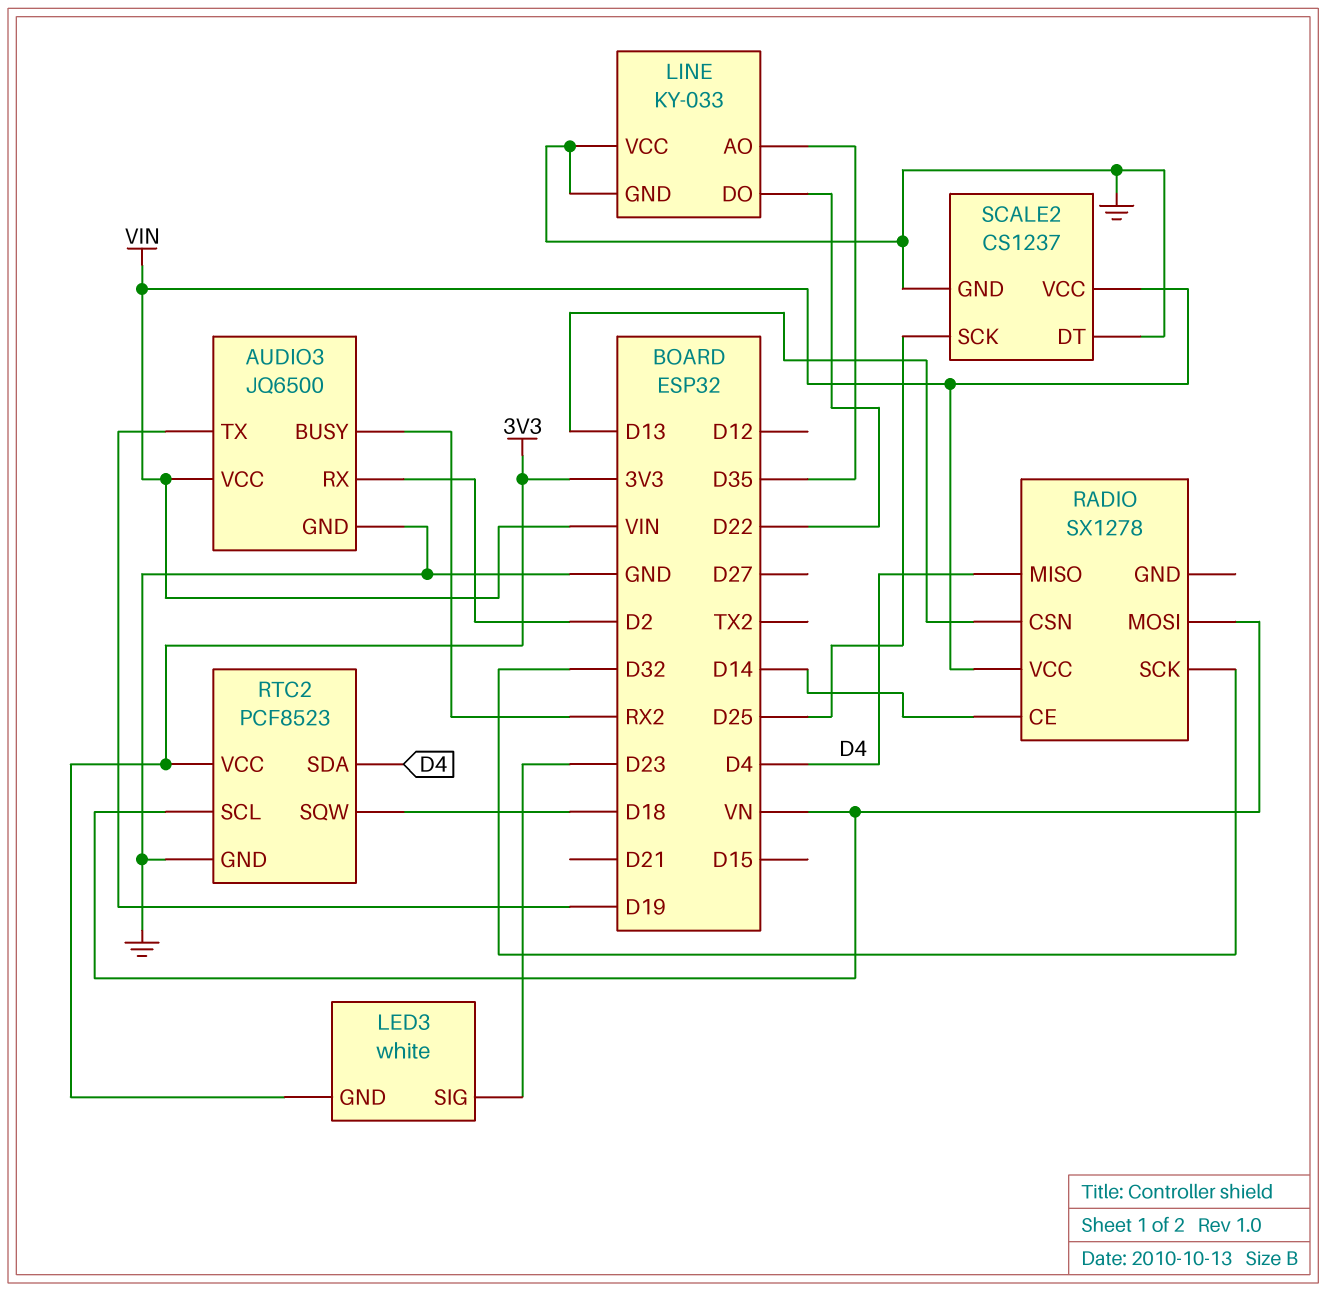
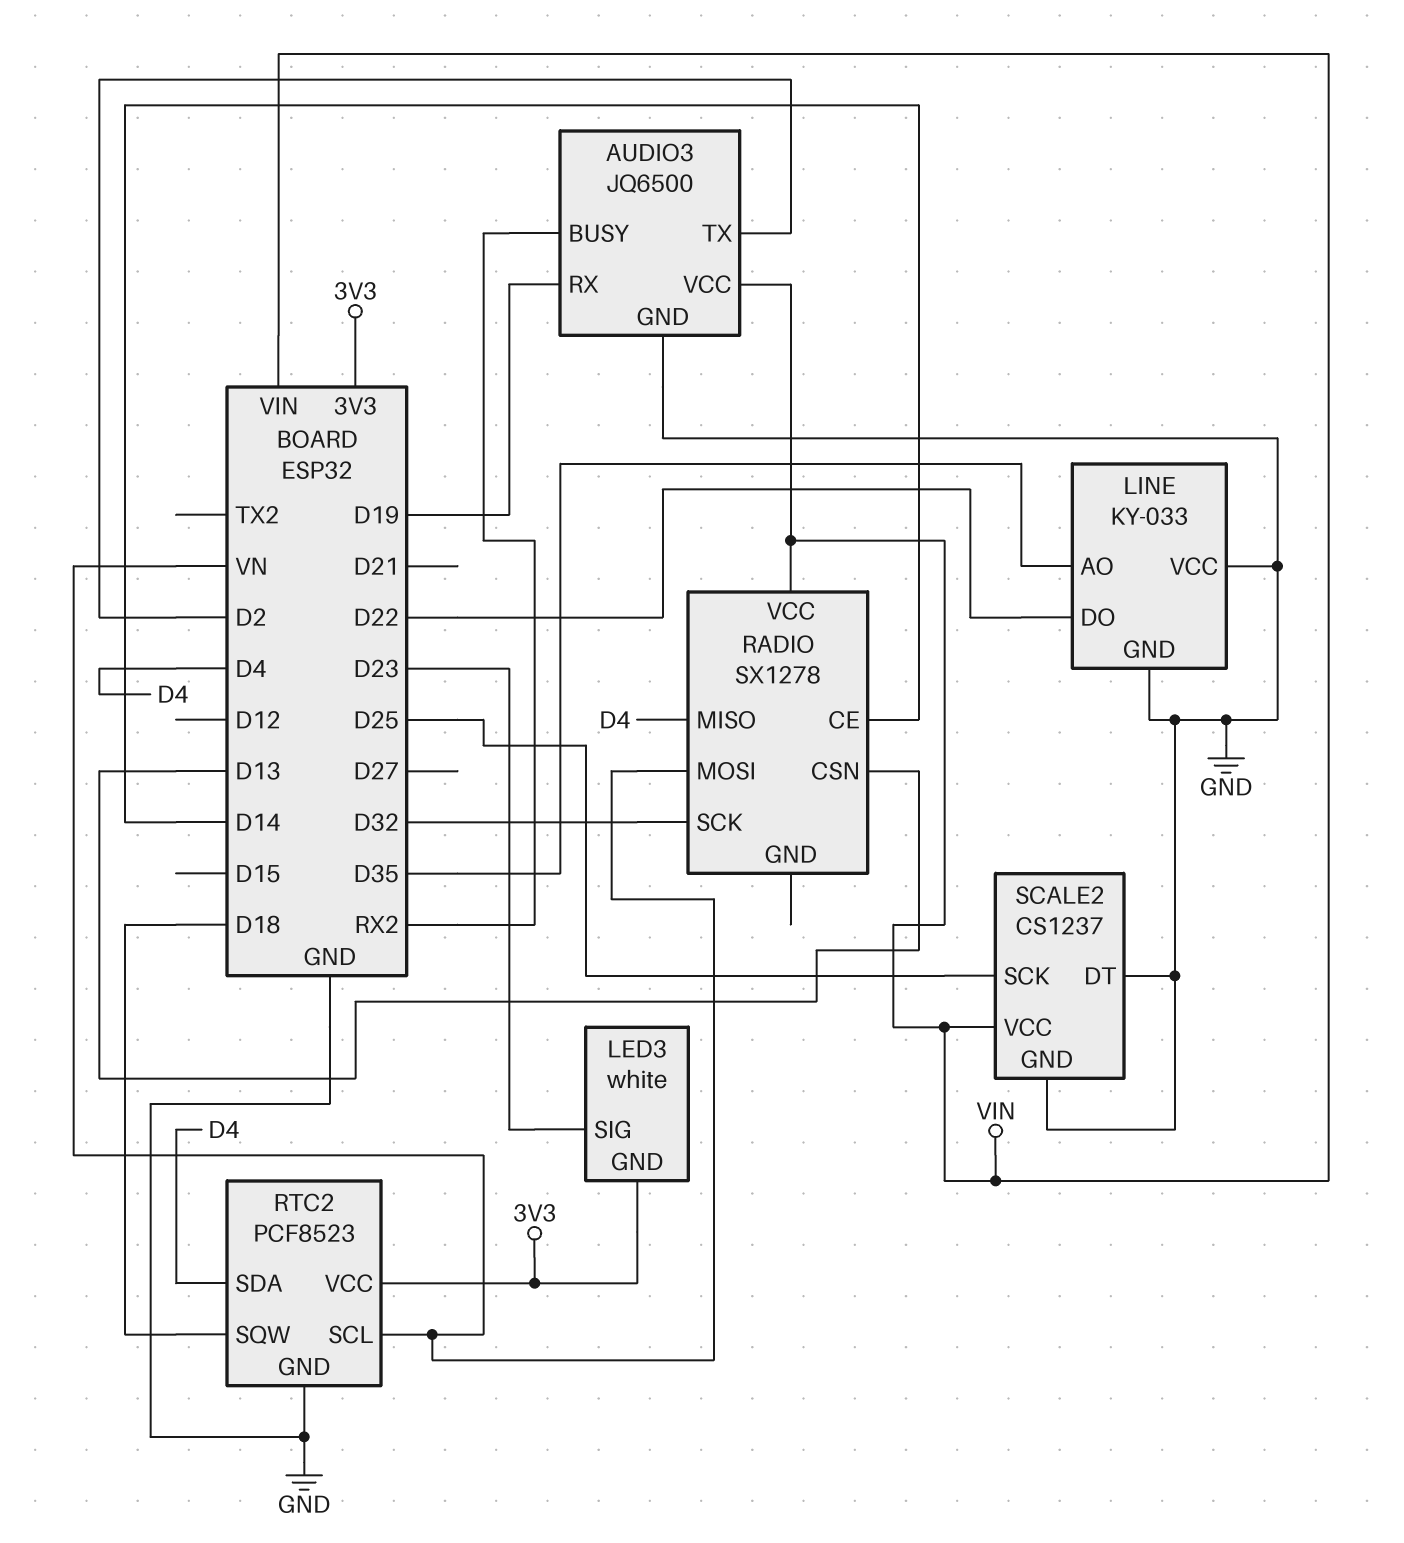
AUDIO3 pin RX: D2 -> D19
AUDIO3 pin TX: D19 -> D2

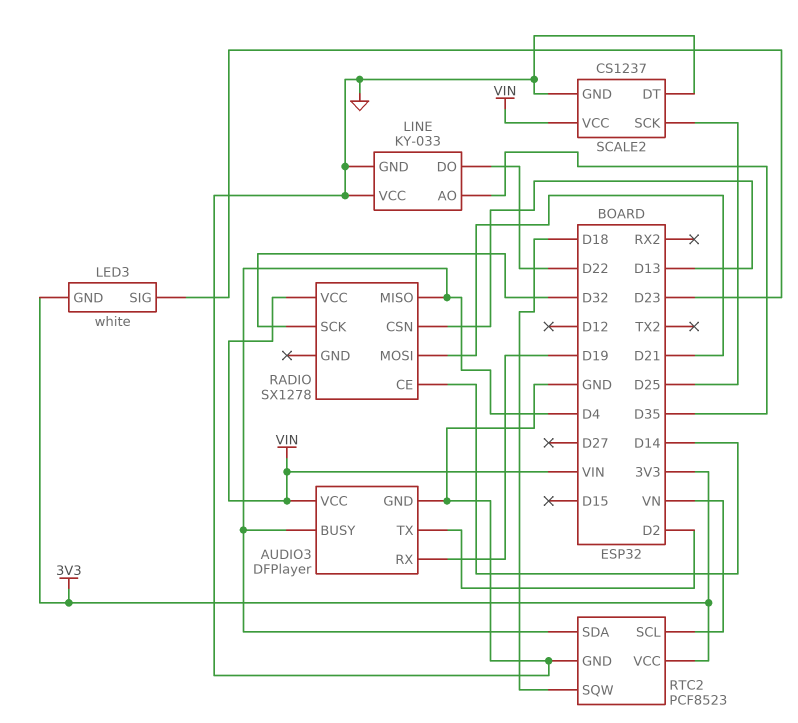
AUDIO3: JQ6500 -> DFPlayer
AUDIO3 pin BUSY: RX2 -> D4
RADIO pin MOSI: VN -> D21

